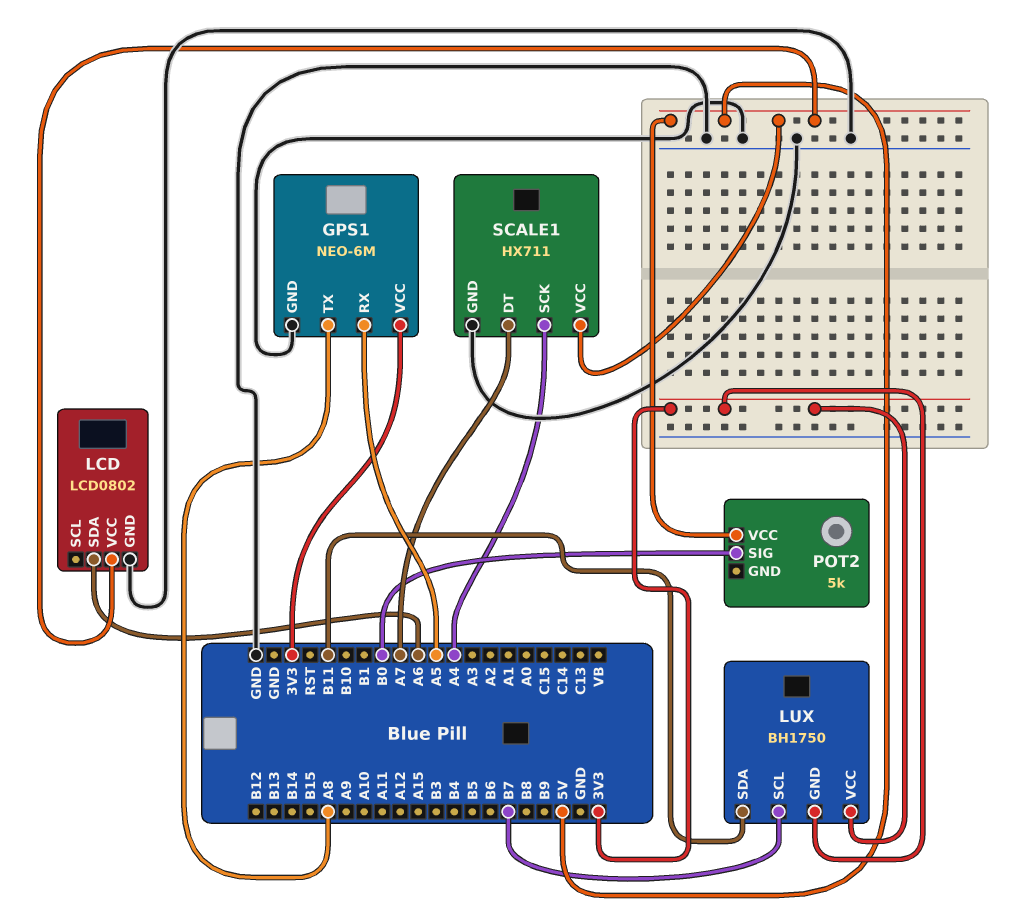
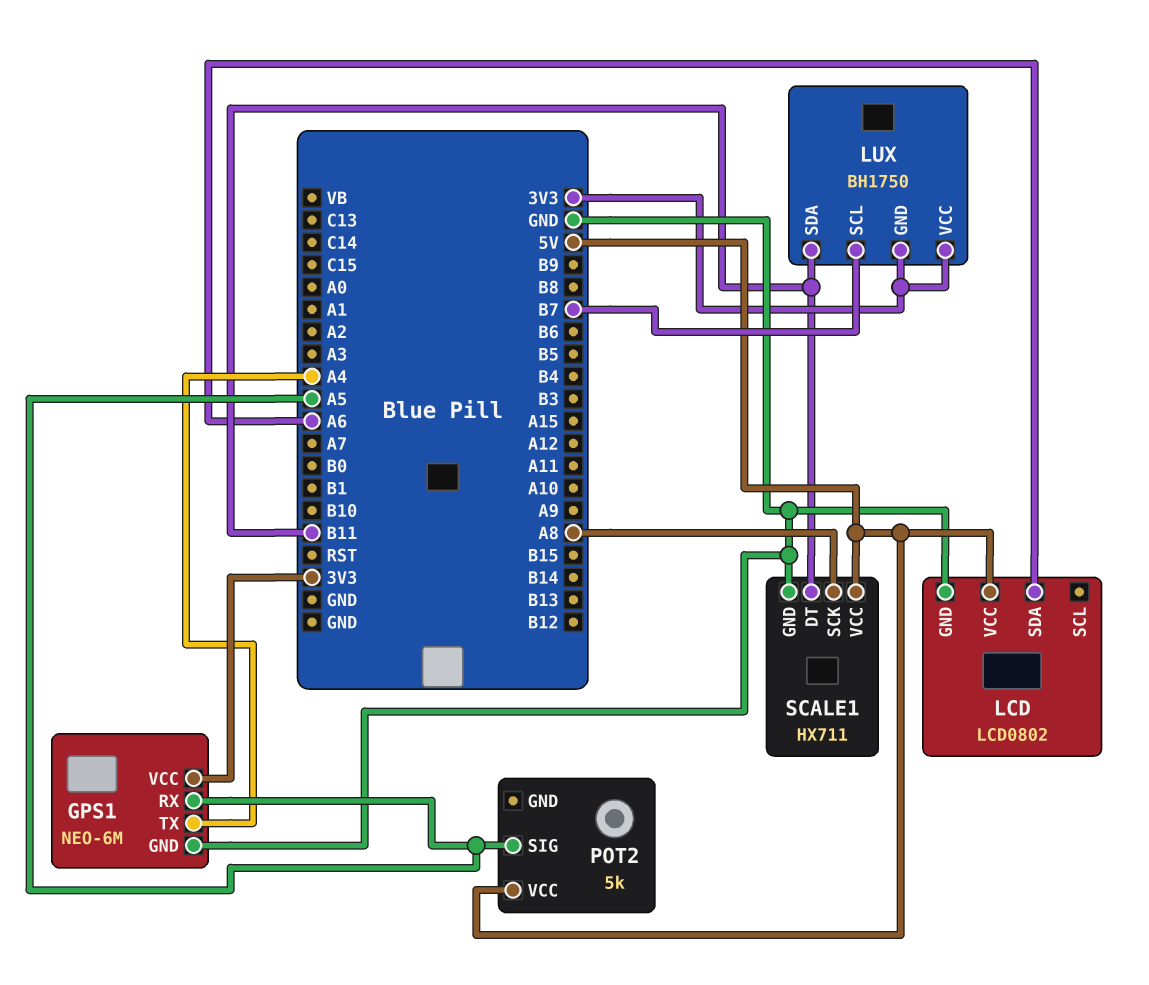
GPS1 pin TX: A8 -> A4
POT2 pin SIG: B0 -> A5
SCALE1 pin DT: A7 -> B11
SCALE1 pin SCK: A4 -> A8

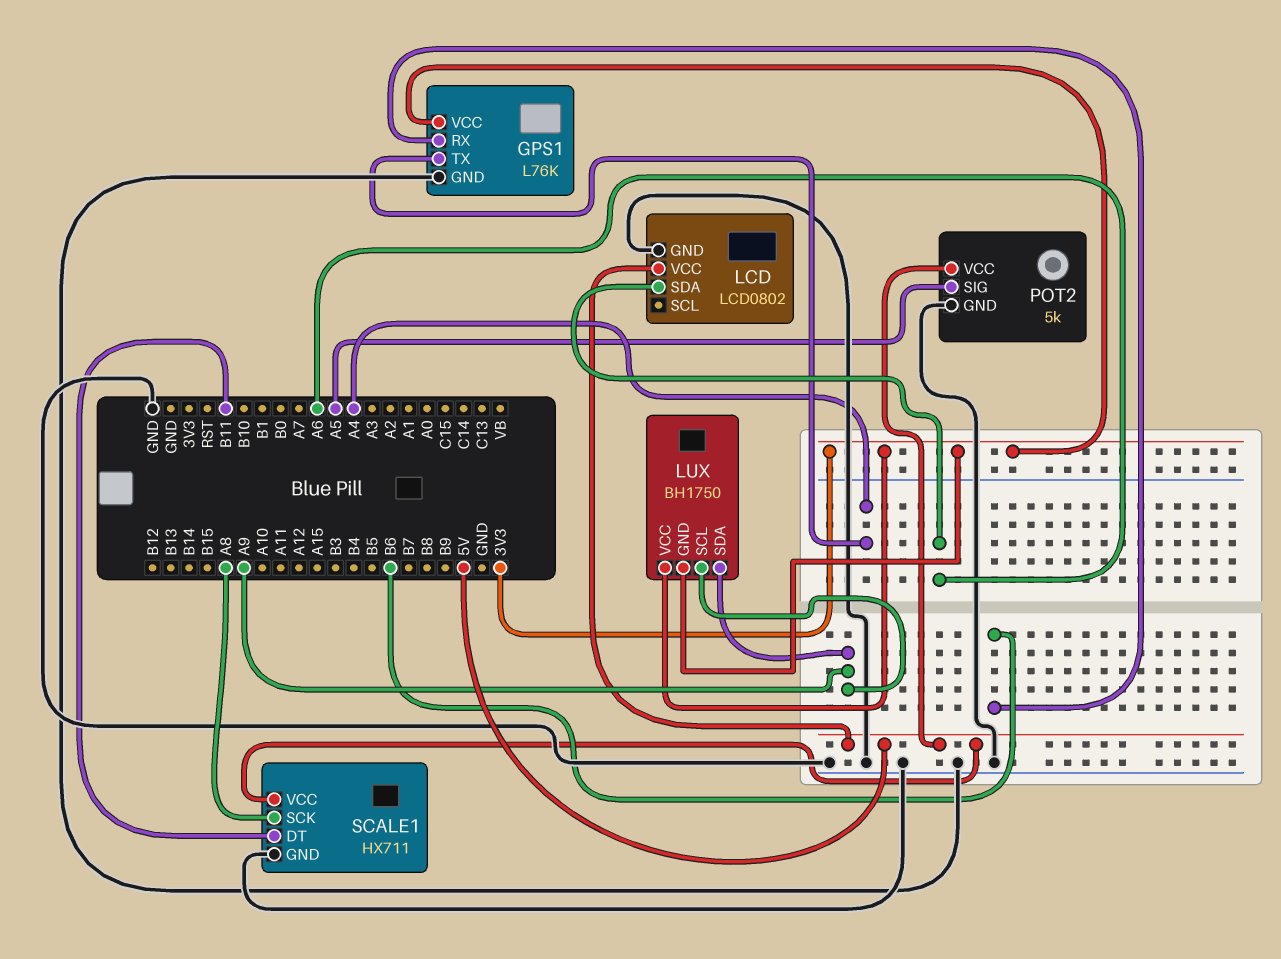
GPS1: NEO-6M -> L76K
GPS1 pin RX: A5 -> B6
LUX pin SCL: B7 -> A9
LUX pin SDA: B11 -> A9
POT2 pin GND: none -> GND

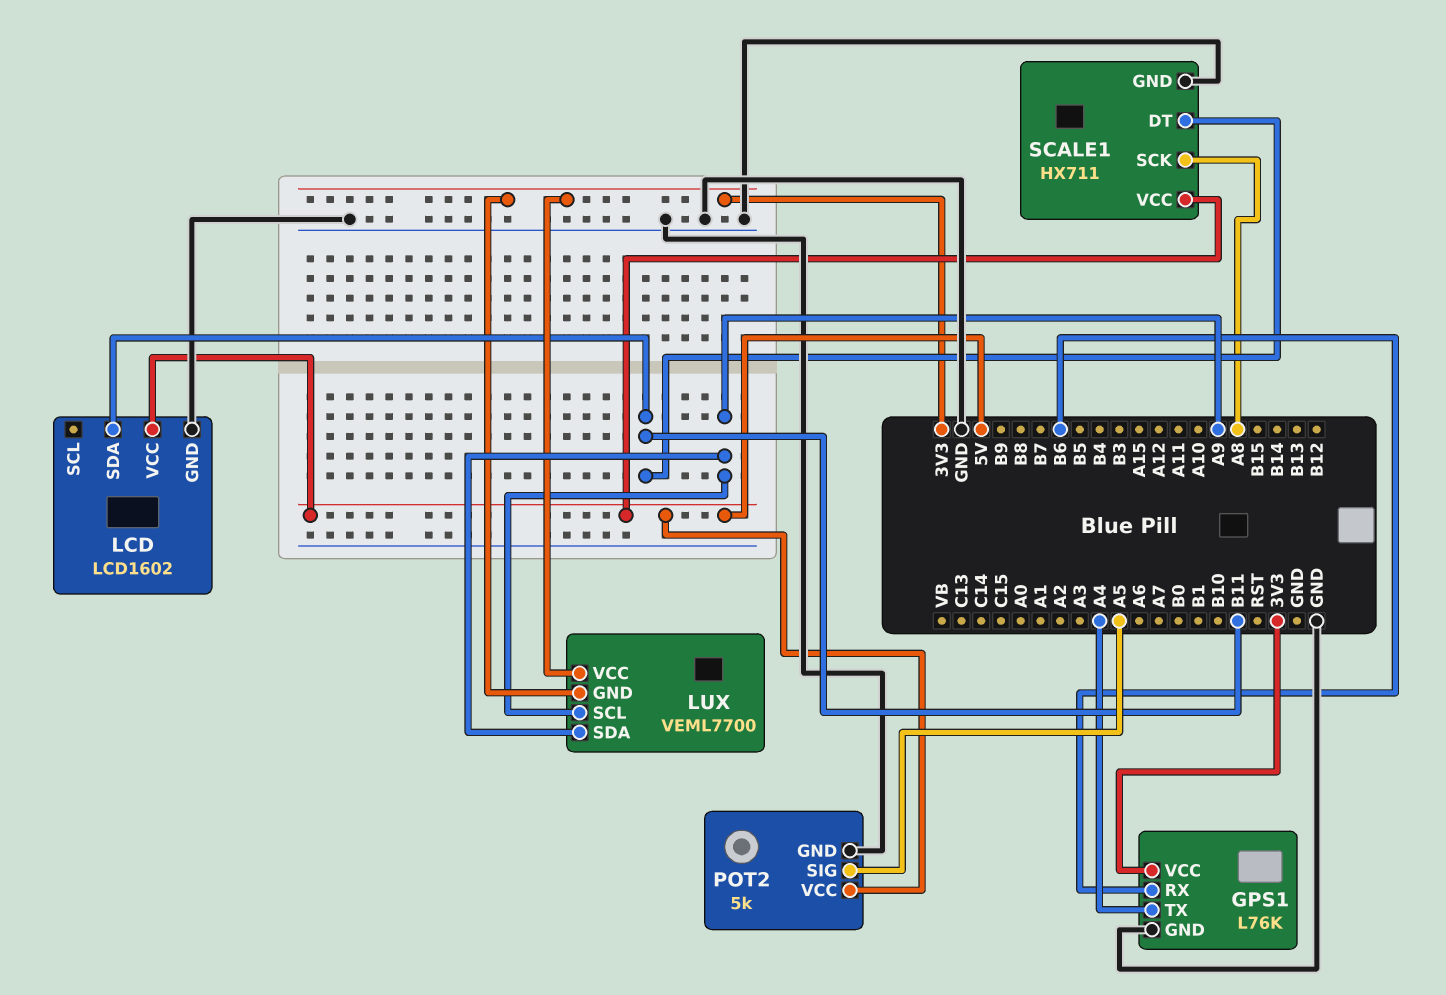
LCD: LCD0802 -> LCD1602
LCD pin SDA: A6 -> B11
LUX: BH1750 -> VEML7700

